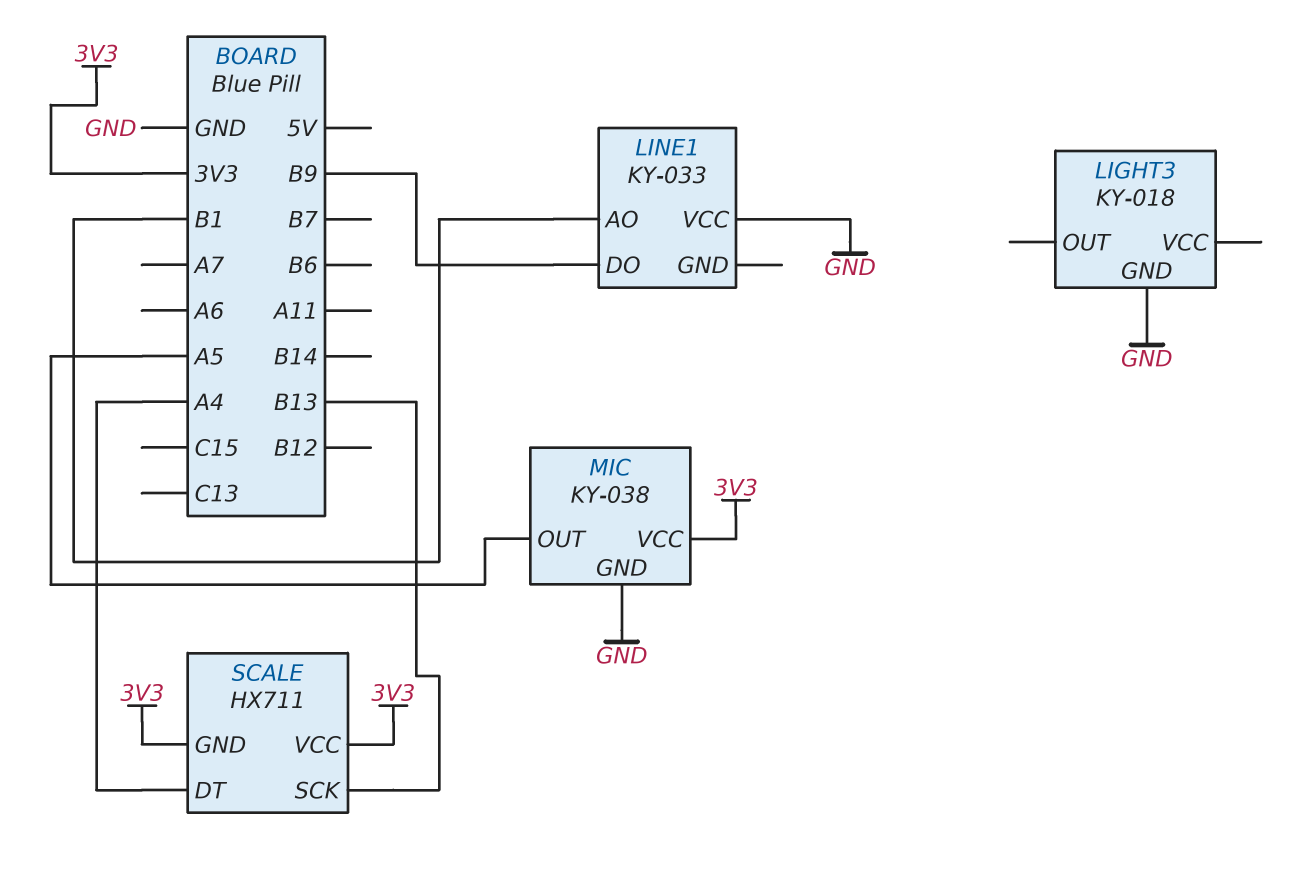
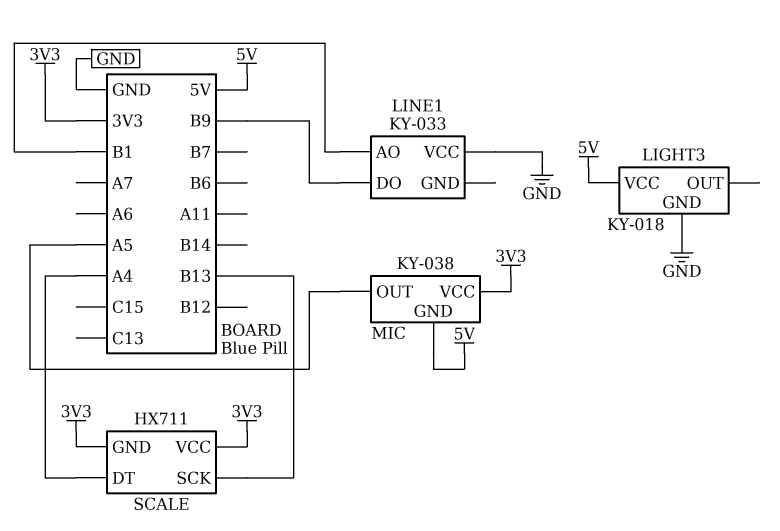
LIGHT3 pin VCC: none -> 5V
MIC pin GND: GND -> 5V

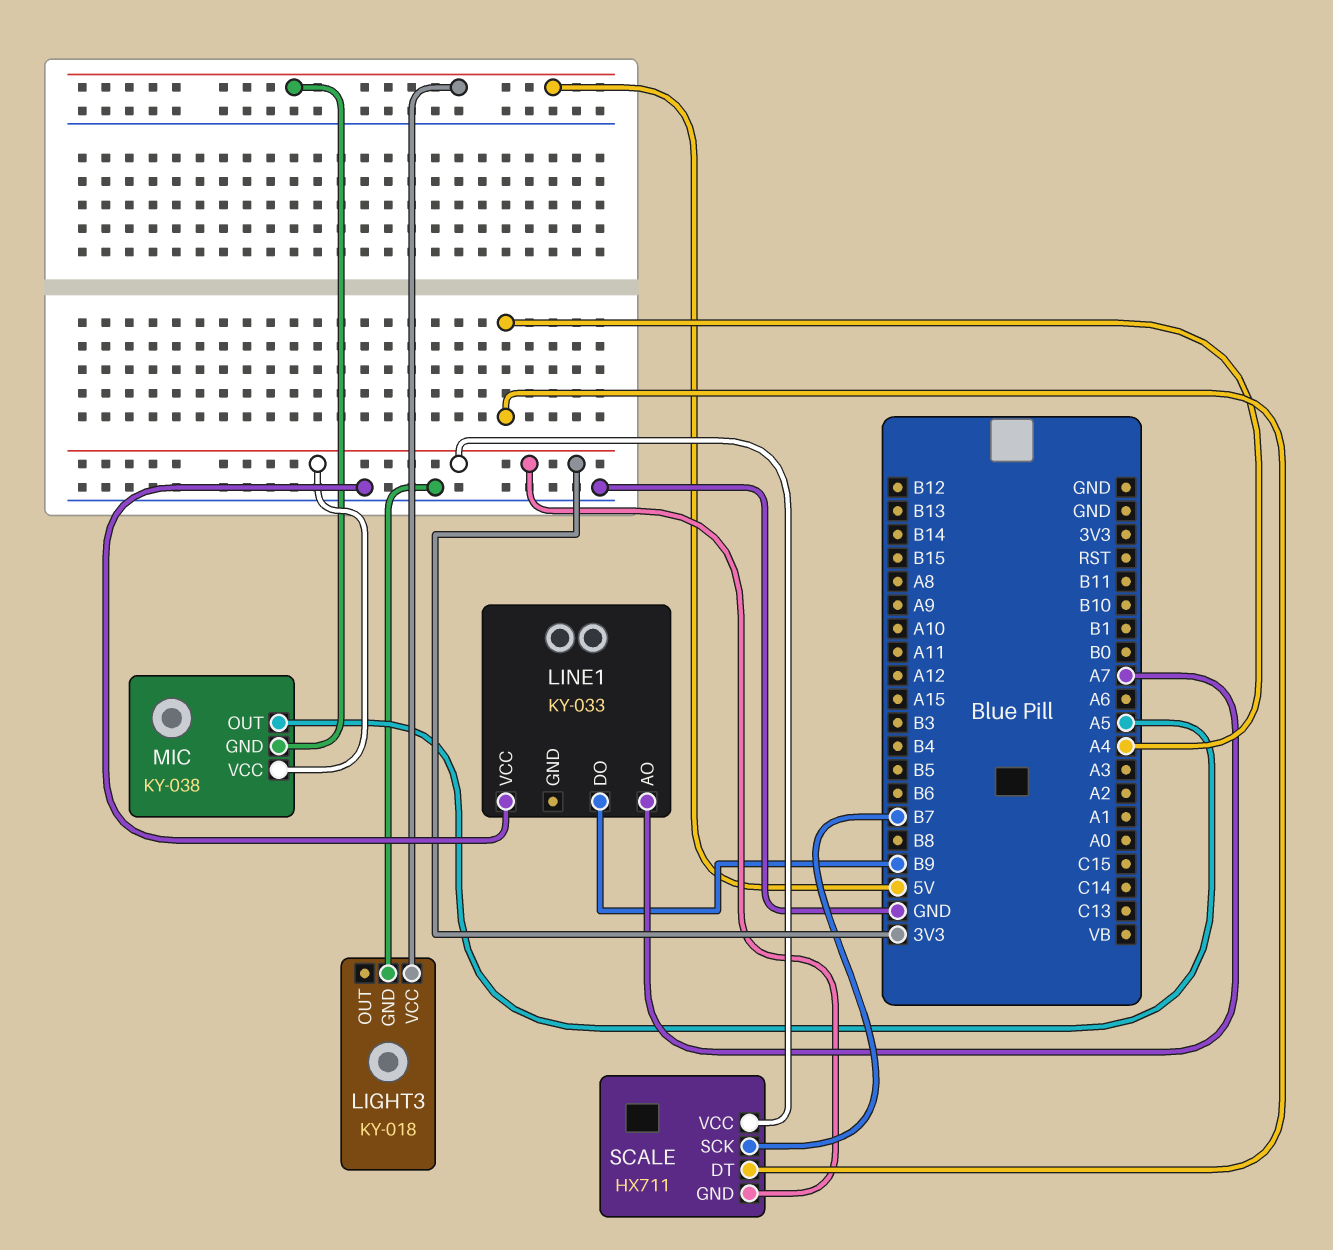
LINE1 pin AO: B1 -> A7
SCALE pin SCK: B13 -> B7

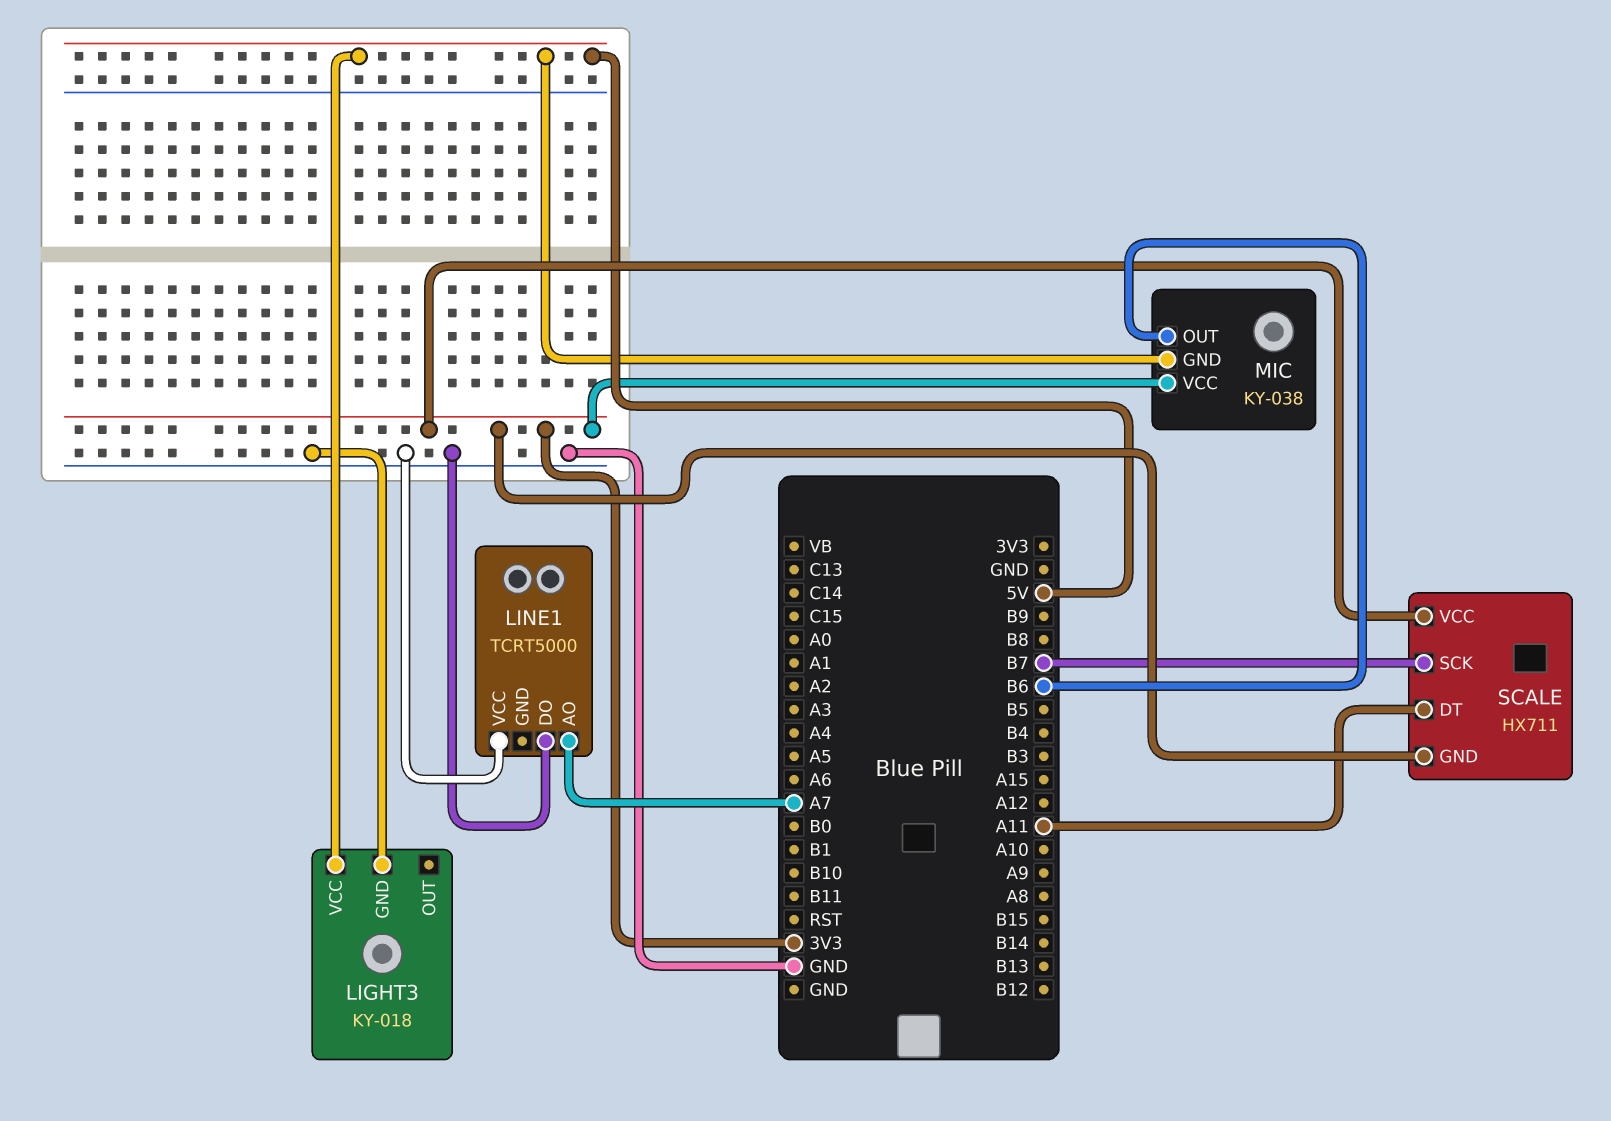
LINE1: KY-033 -> TCRT5000
LINE1 pin DO: B9 -> GND
MIC pin OUT: A5 -> B6
SCALE pin DT: A4 -> A11

